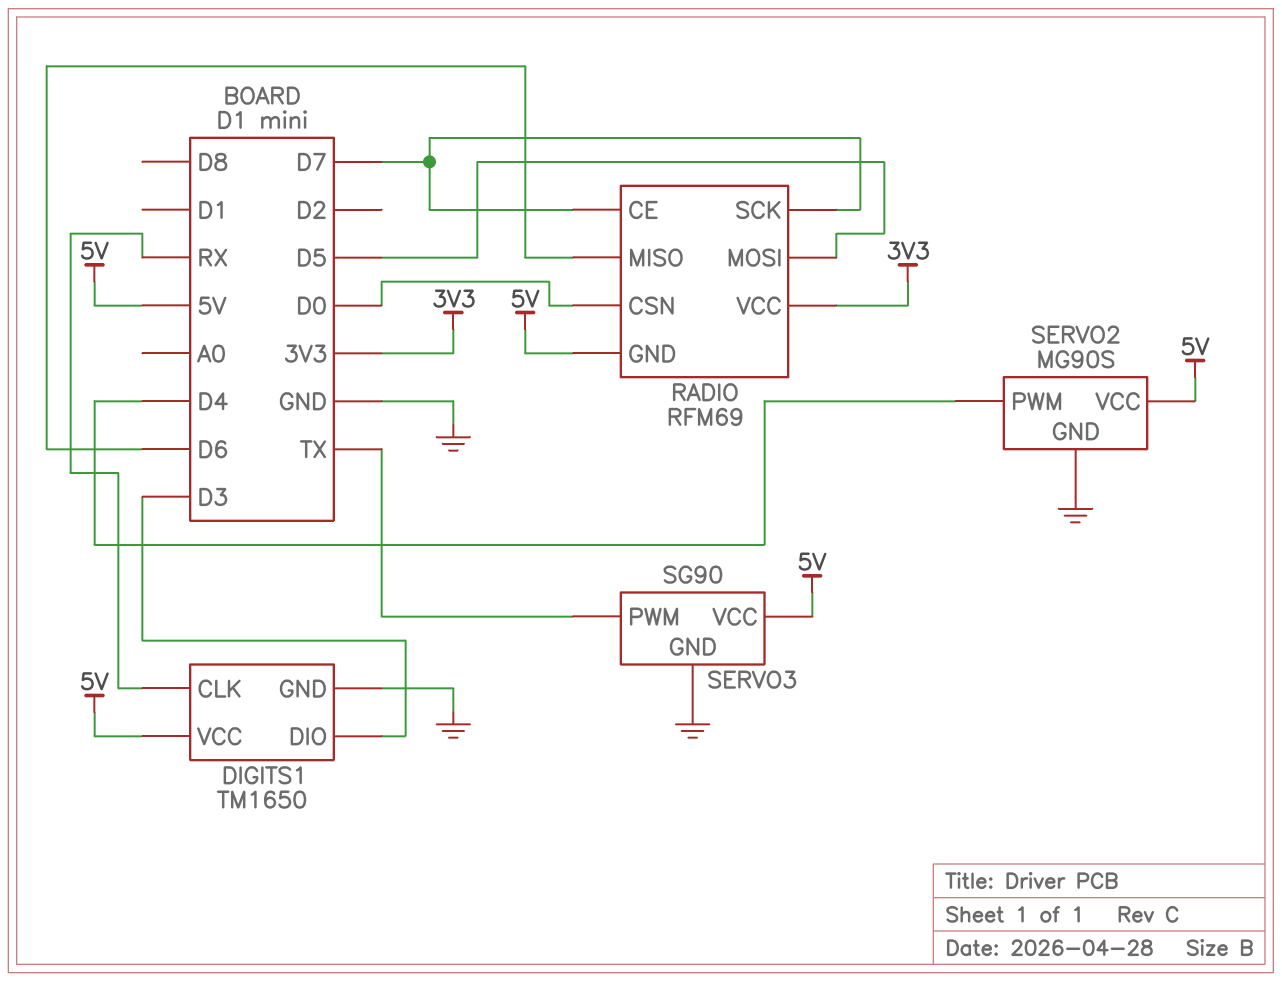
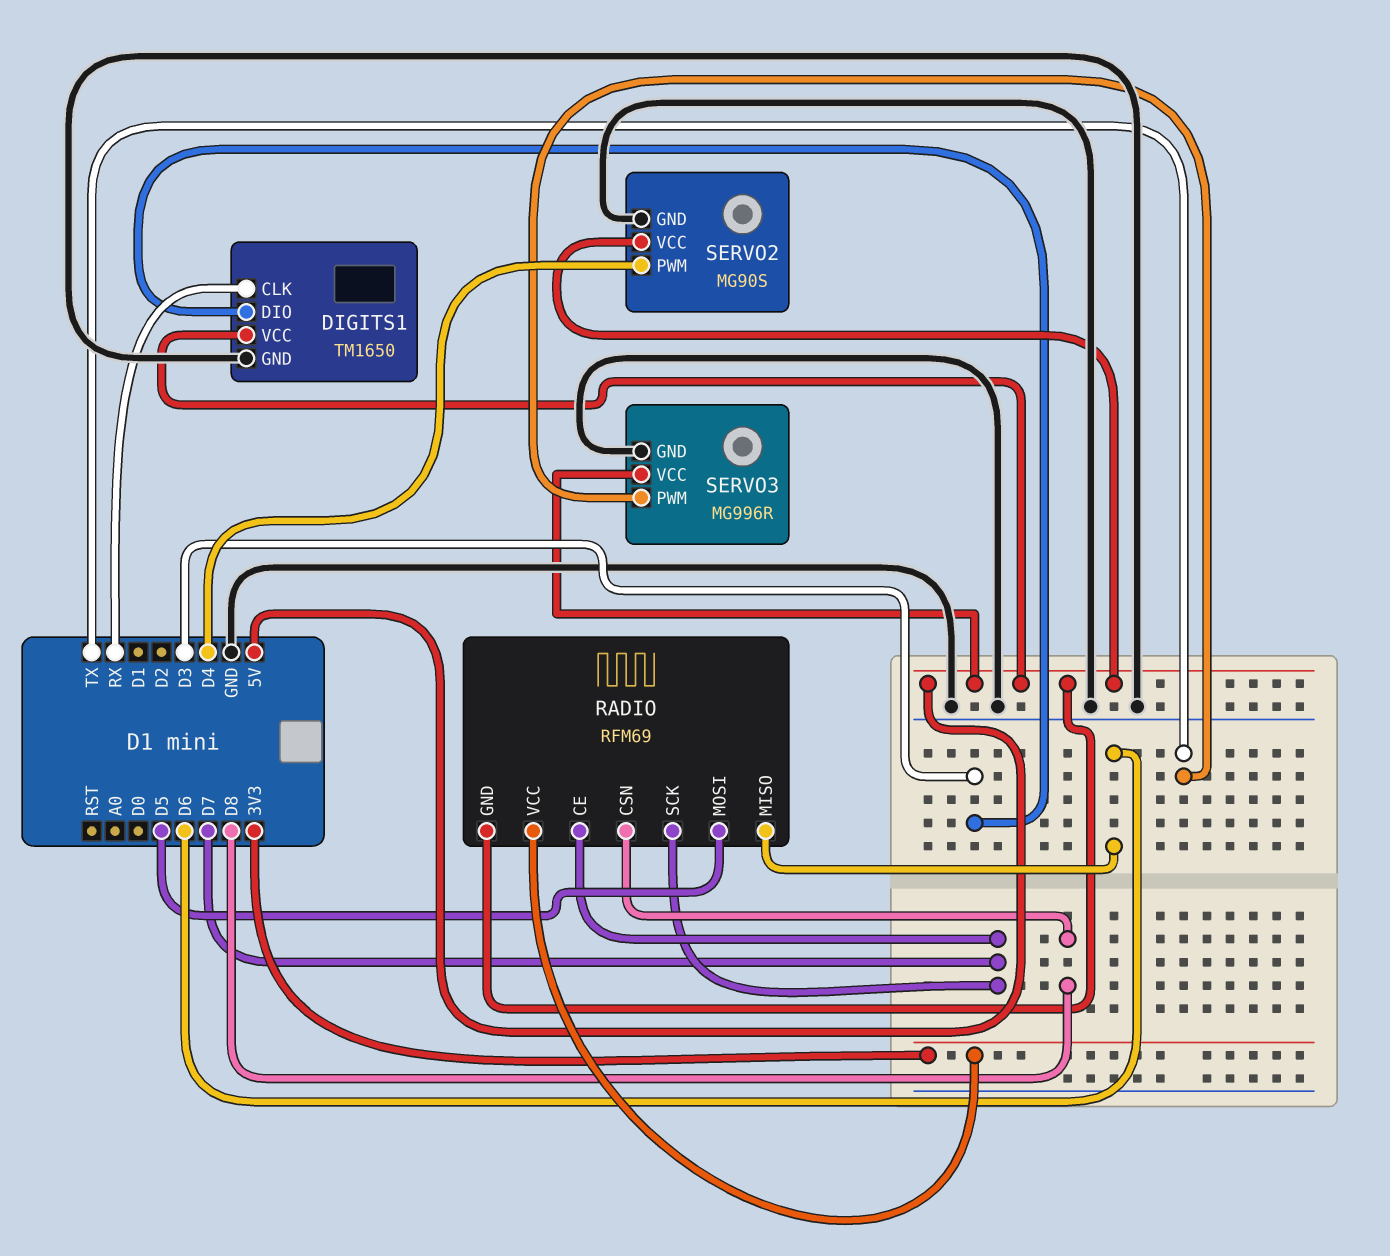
RADIO pin CSN: D0 -> D8
SERVO3: SG90 -> MG996R

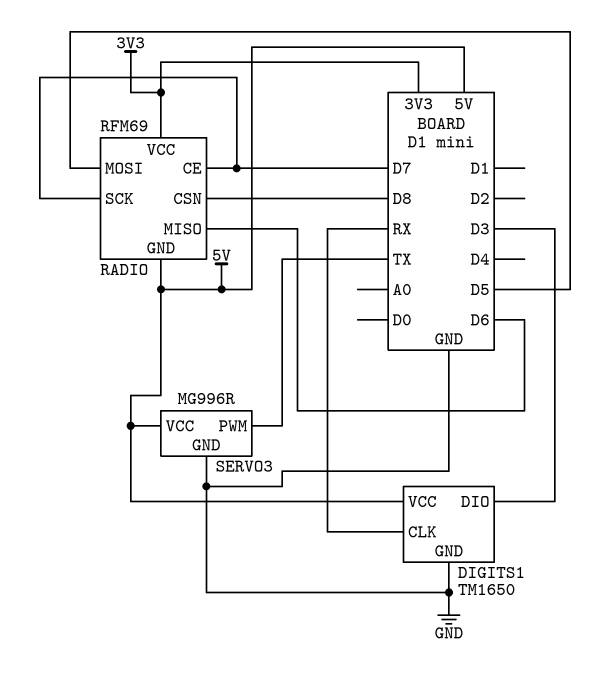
SERVO2: MG90S -> none
SERVO2 pin GND: GND -> none
SERVO2 pin PWM: D4 -> none
SERVO2 pin VCC: 5V -> none

